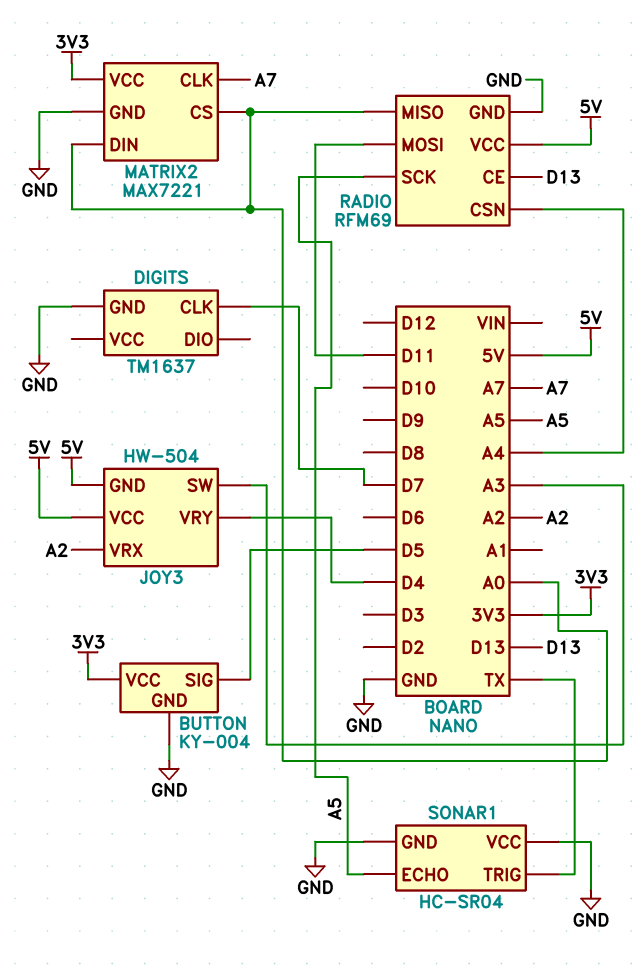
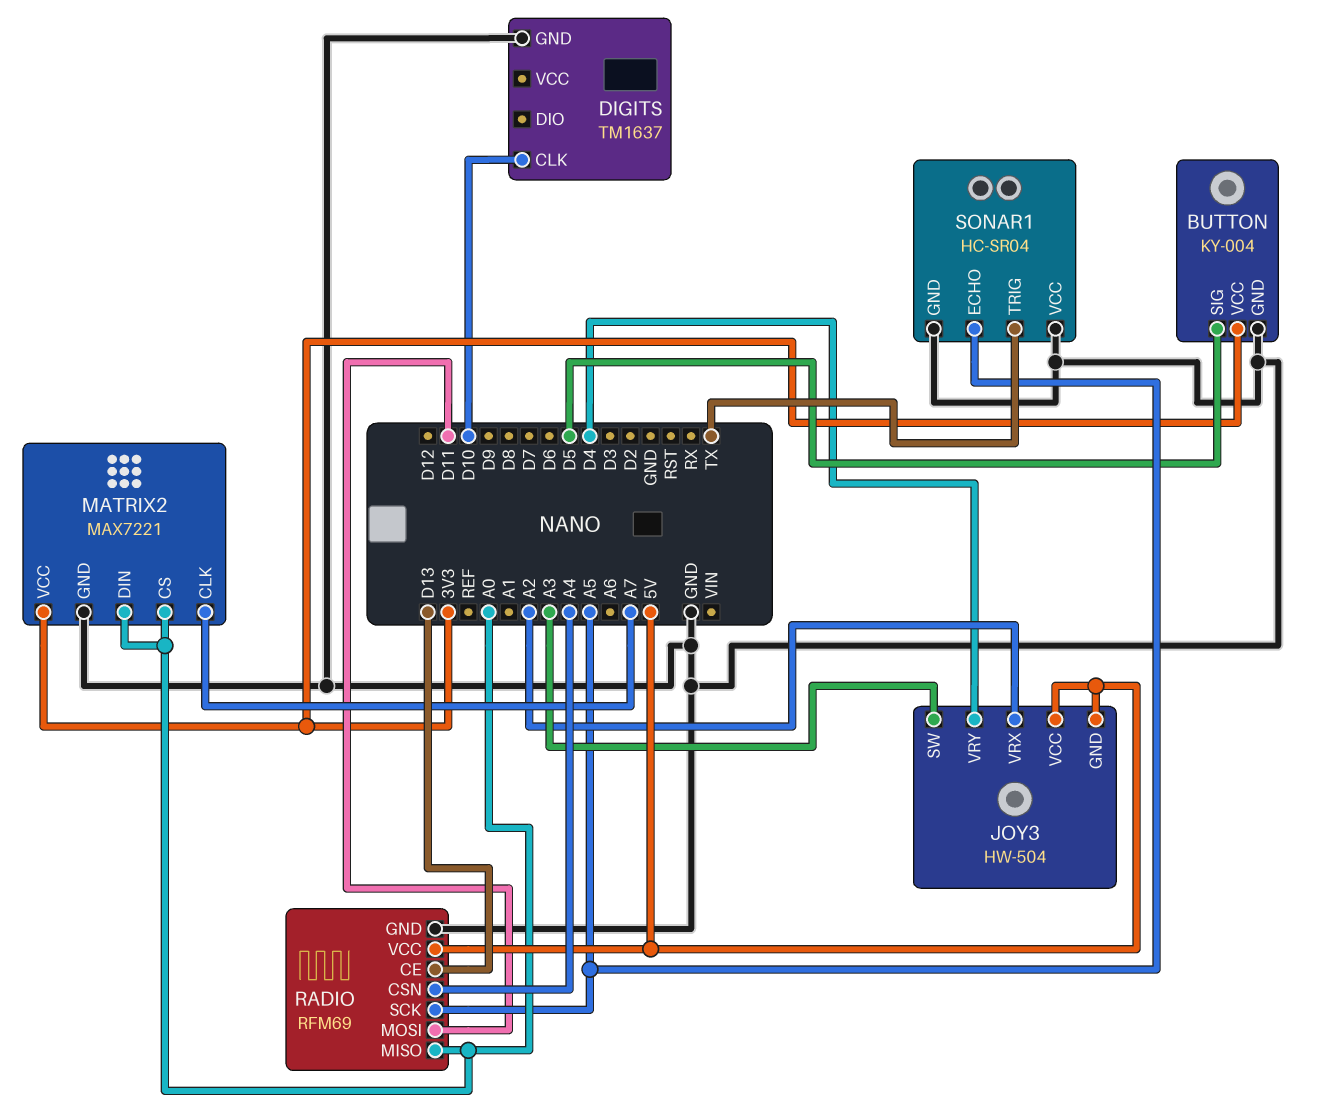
DIGITS pin CLK: D7 -> D10

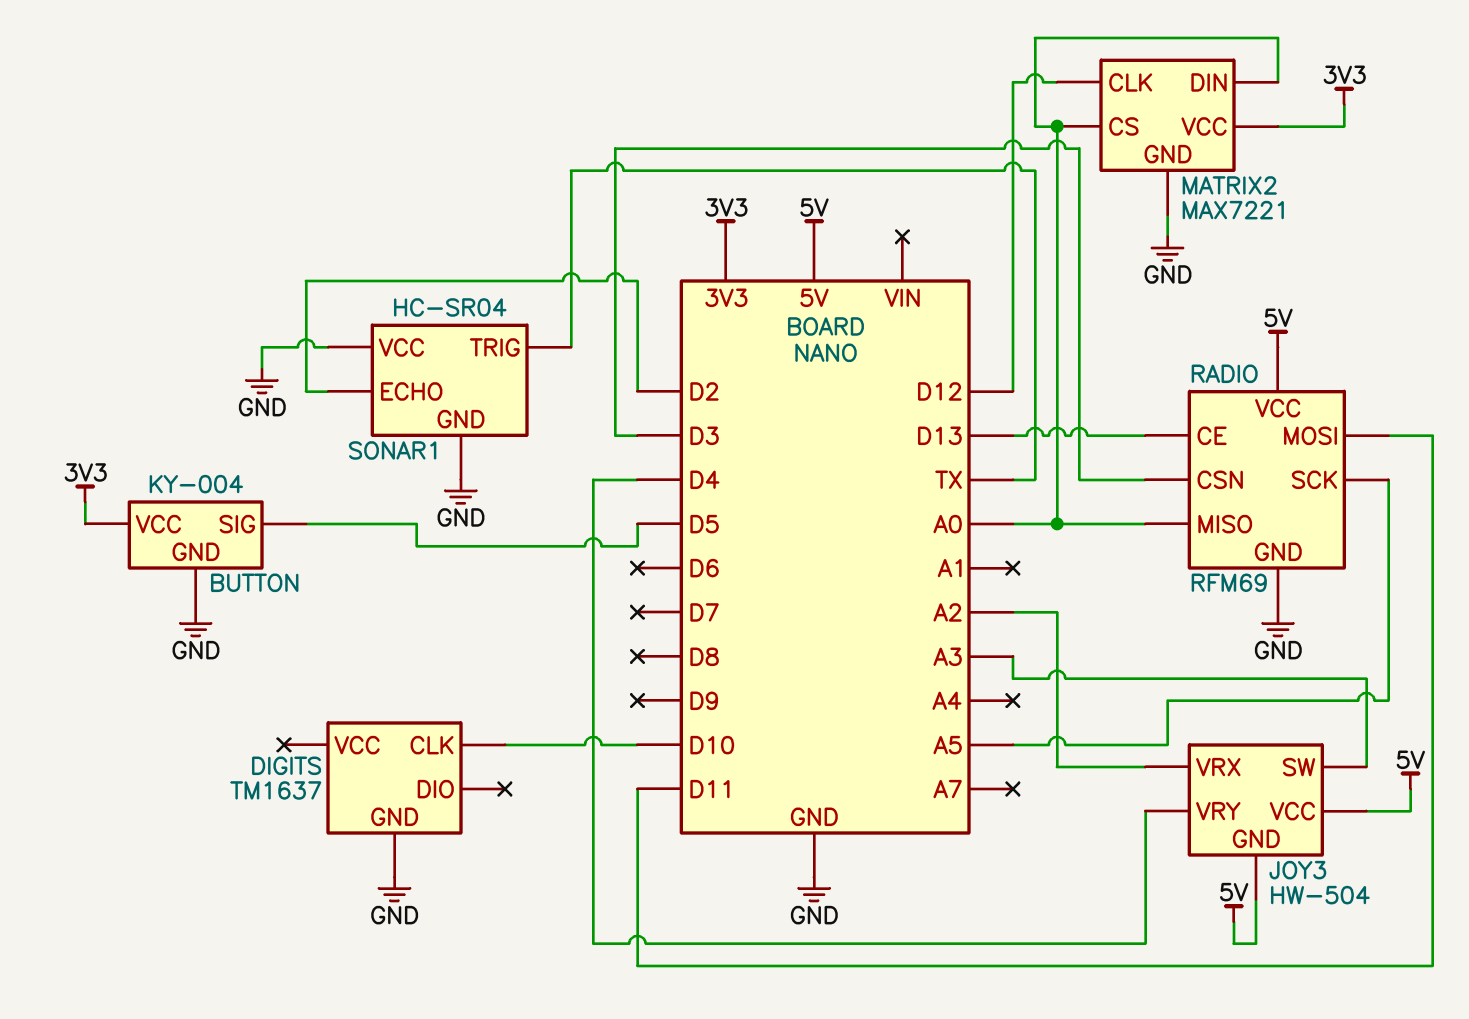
MATRIX2 pin CLK: A7 -> D12
RADIO pin CSN: A4 -> D3
SONAR1 pin ECHO: A5 -> D2

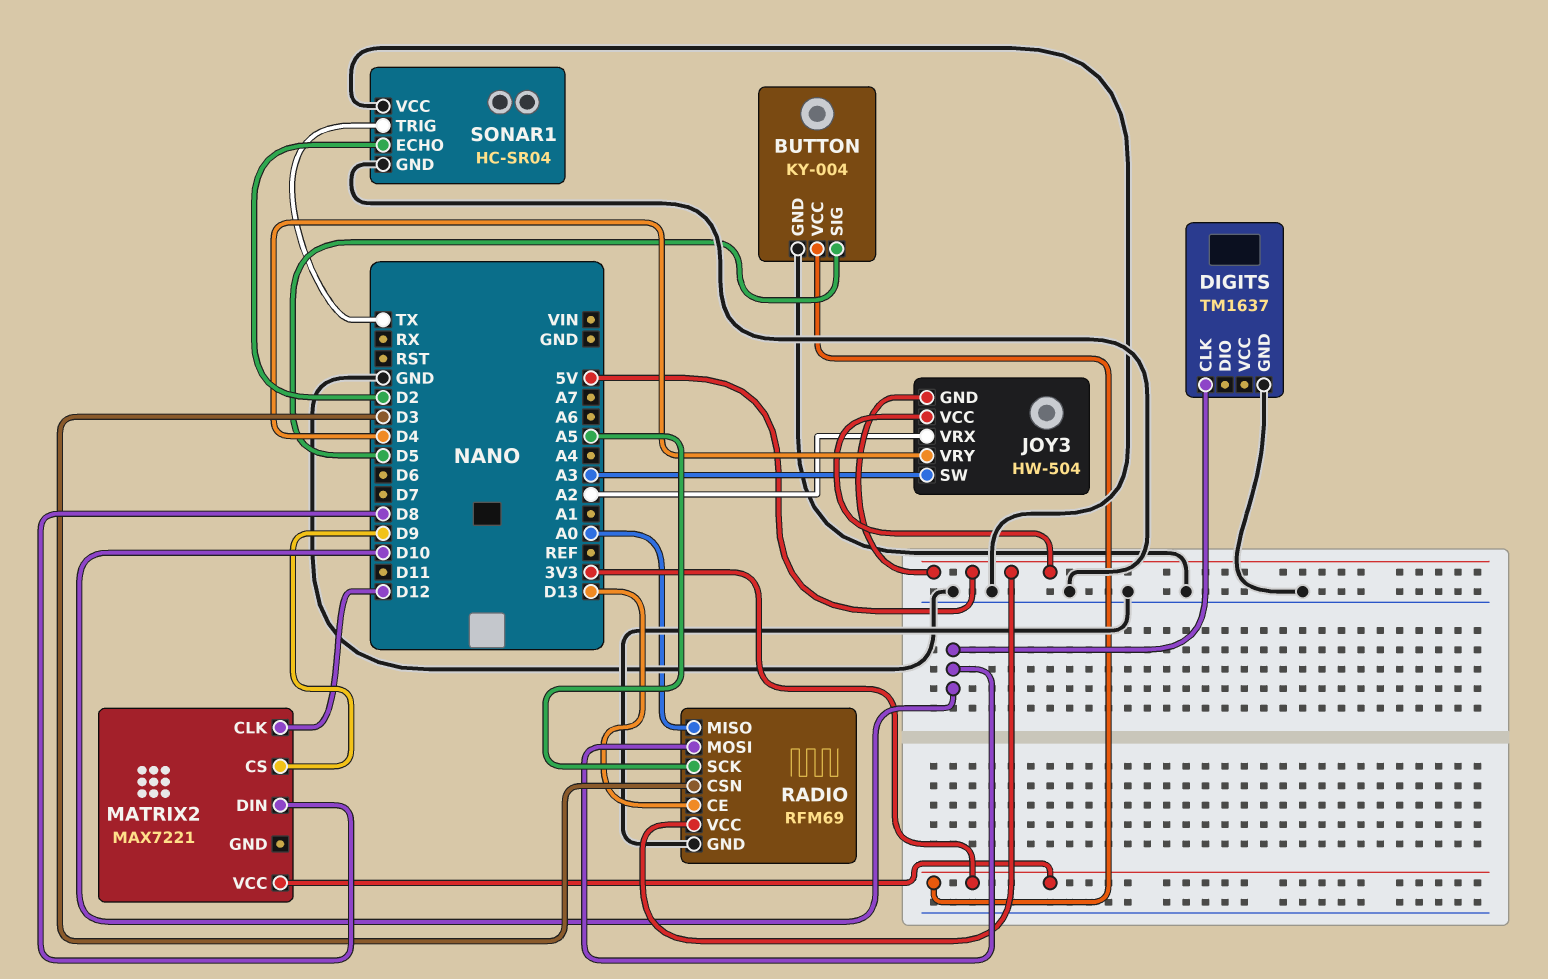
MATRIX2 pin CS: A0 -> D9
MATRIX2 pin DIN: A0 -> D8
MATRIX2 pin GND: GND -> none
RADIO pin MOSI: D11 -> D10

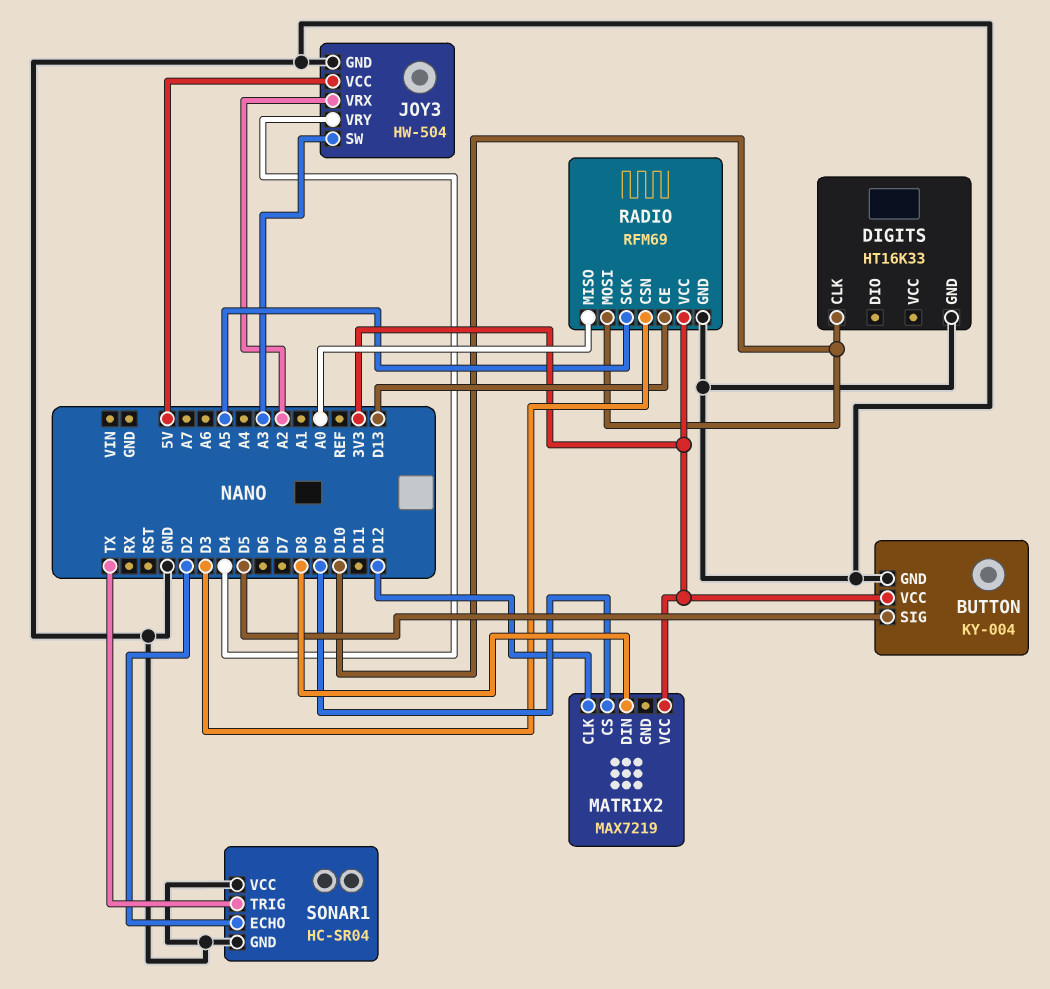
DIGITS: TM1637 -> HT16K33
JOY3 pin GND: 5V -> GND
MATRIX2: MAX7221 -> MAX7219
RADIO pin VCC: 5V -> 3V3

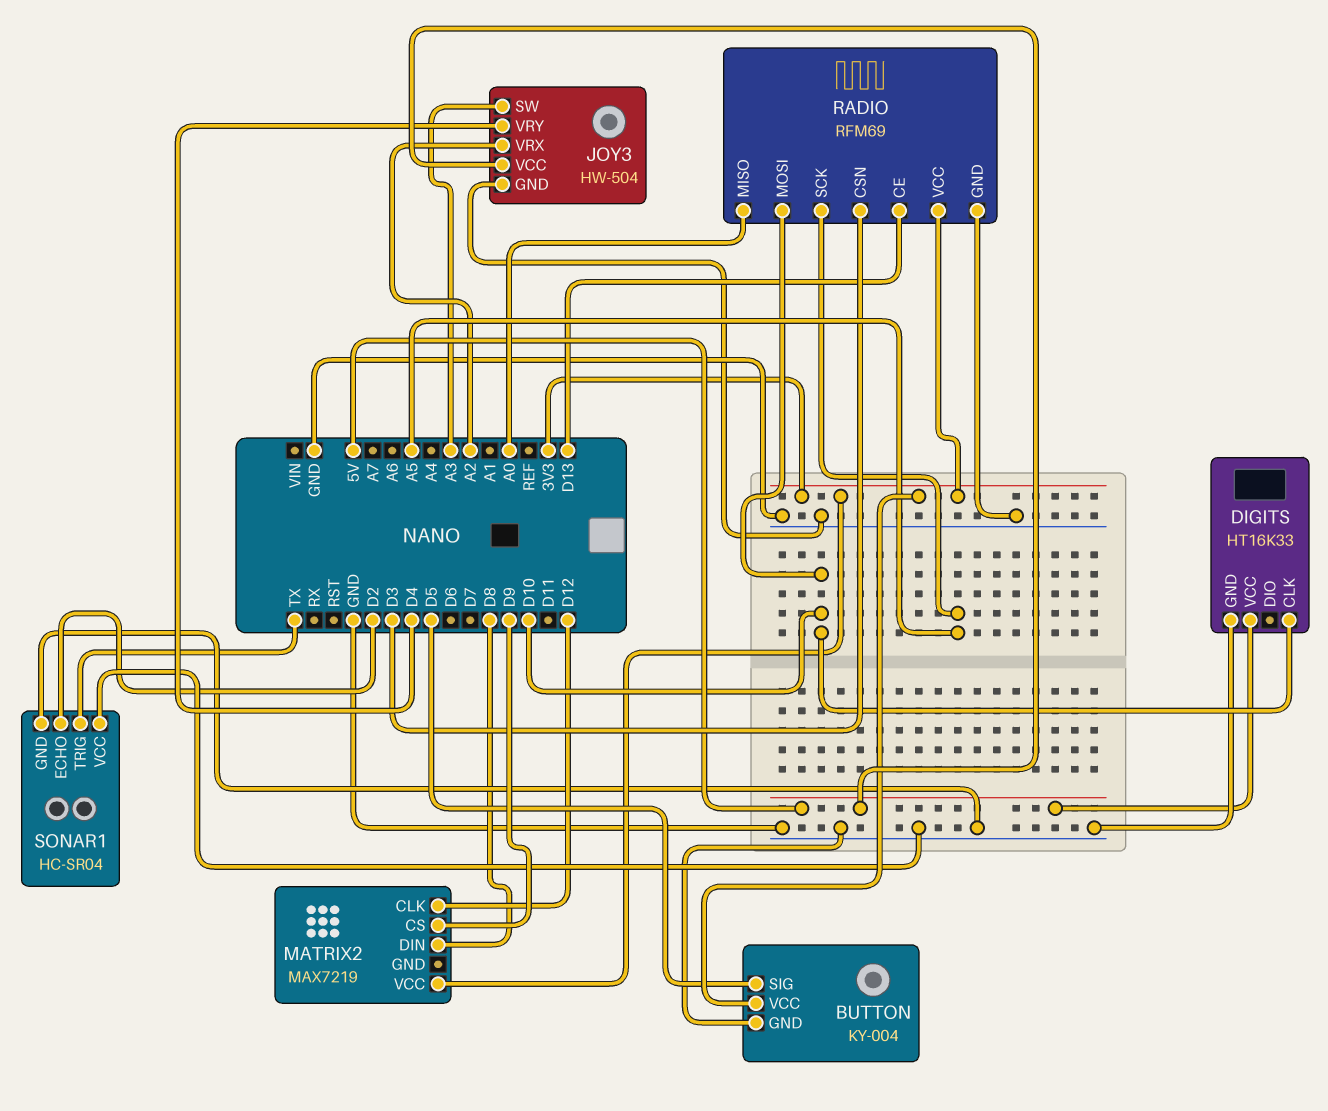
DIGITS pin VCC: none -> 5V

